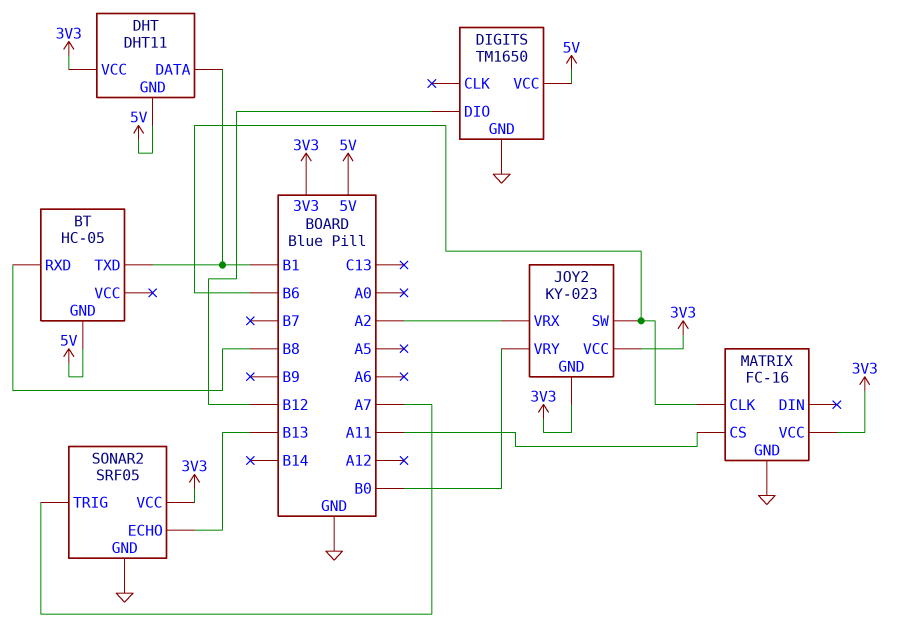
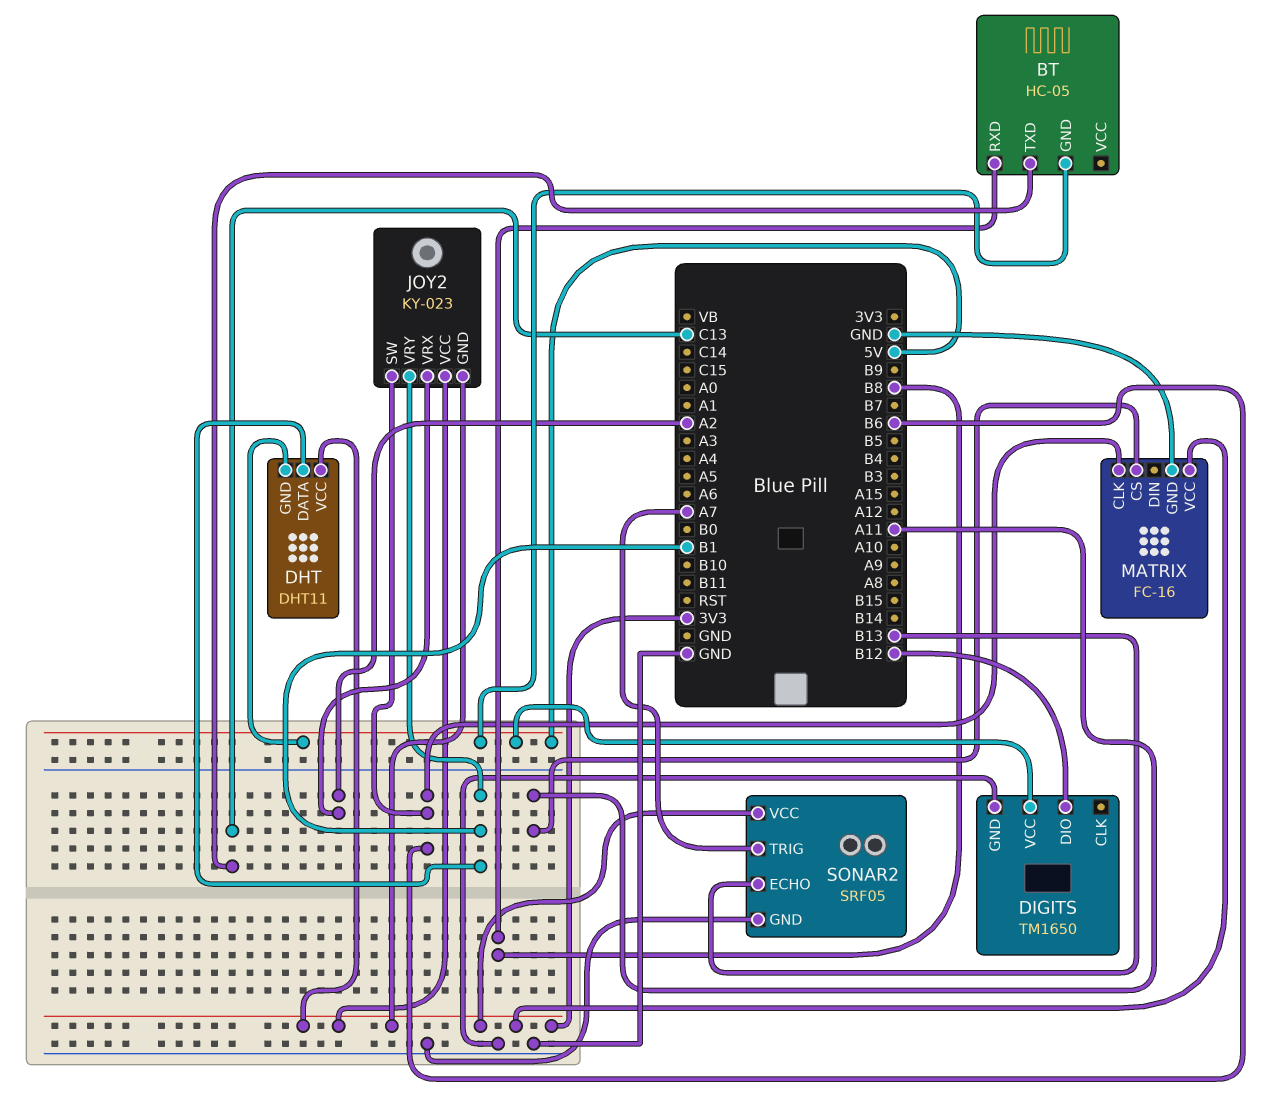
BT pin TXD: B1 -> C13
JOY2 pin VRY: B0 -> B1

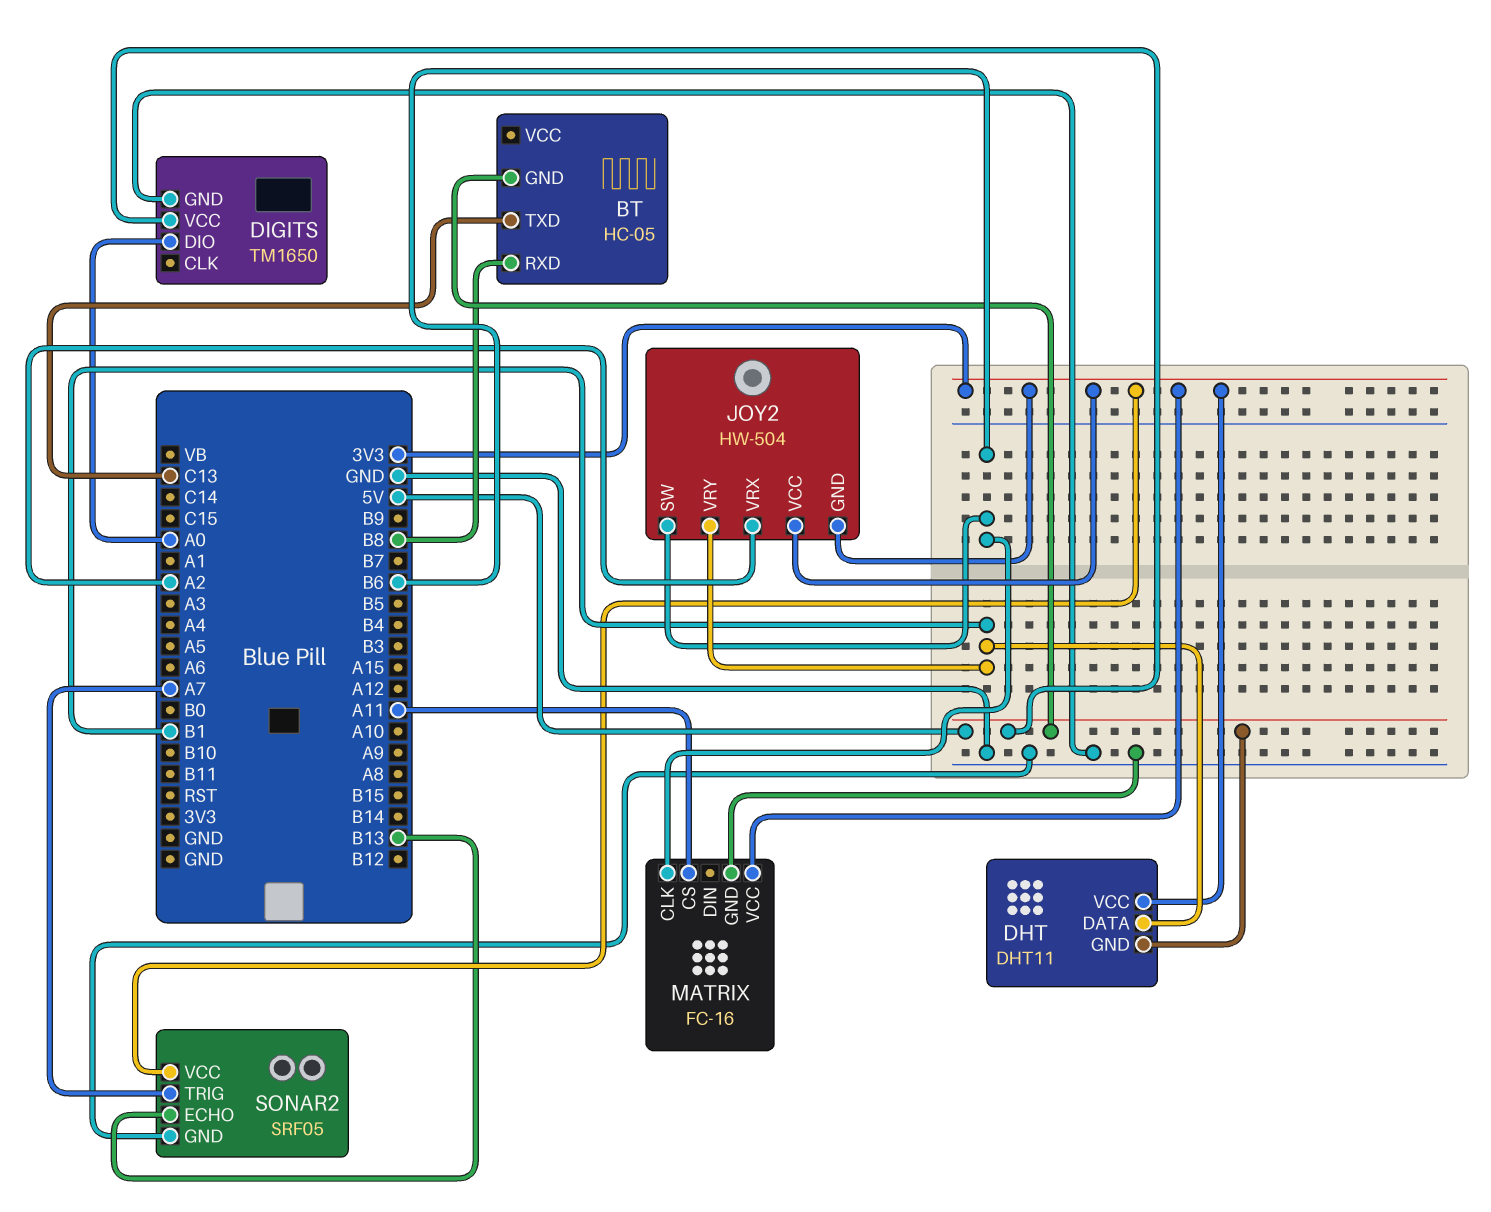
DIGITS pin DIO: B12 -> A0
JOY2: KY-023 -> HW-504

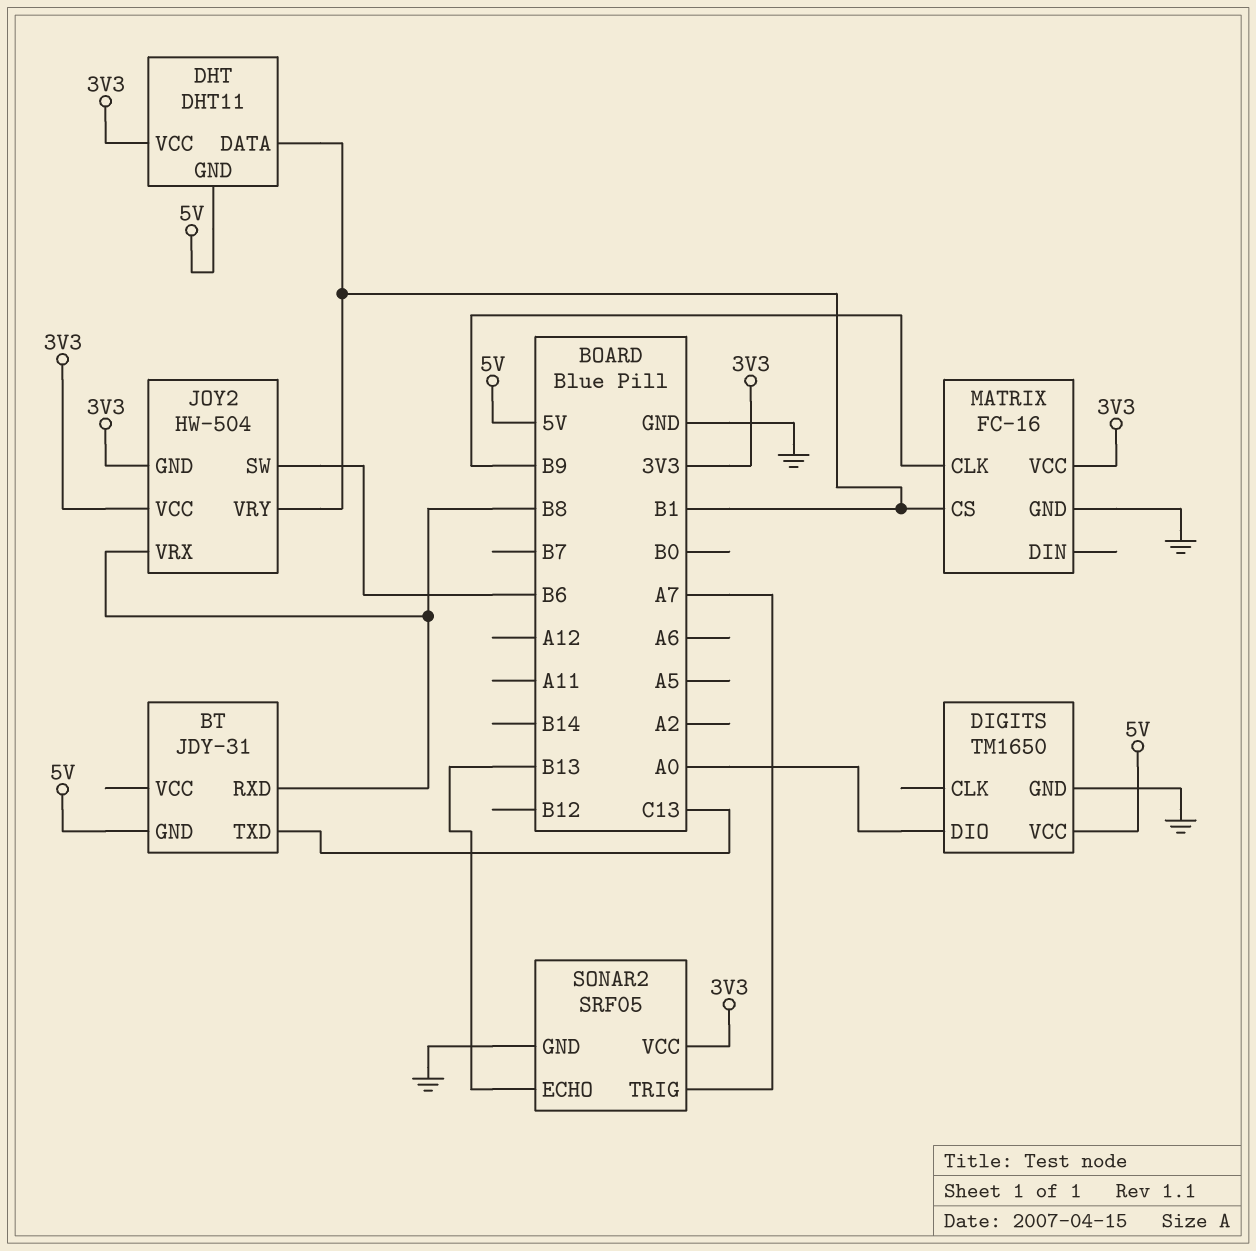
BT: HC-05 -> JDY-31
JOY2 pin VRX: A2 -> B8
MATRIX pin CLK: B6 -> B9
MATRIX pin CS: A11 -> B1

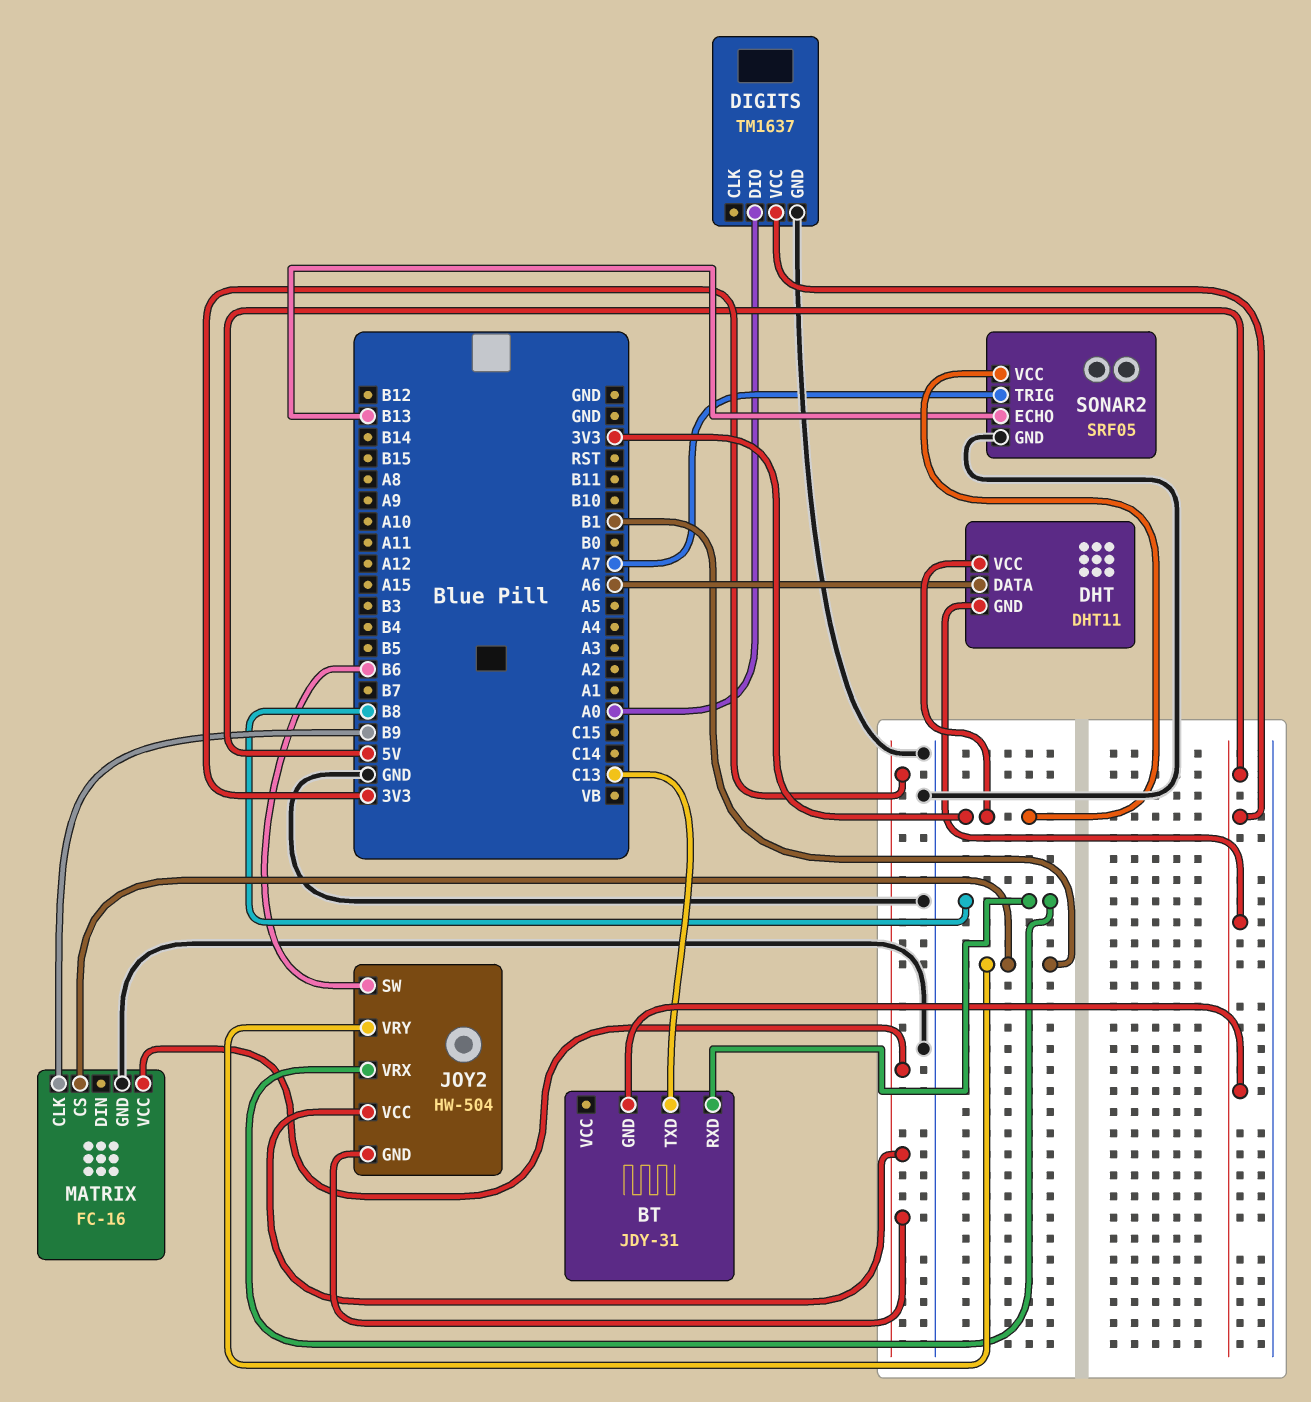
DHT pin DATA: B1 -> A6
DIGITS: TM1650 -> TM1637

